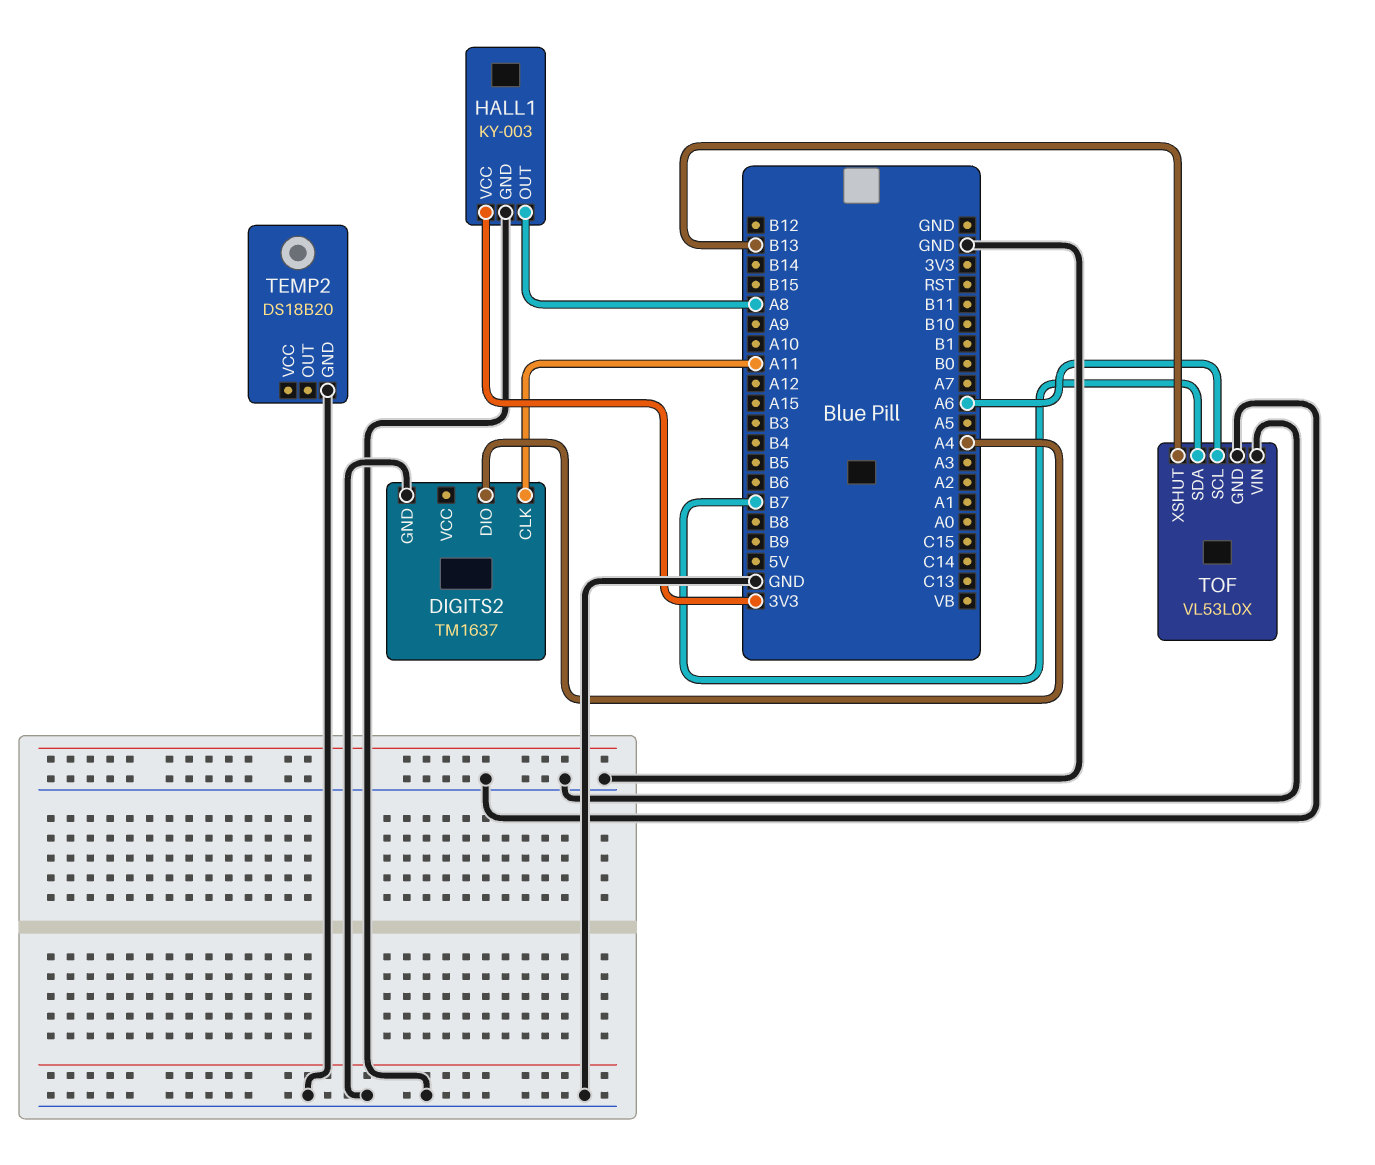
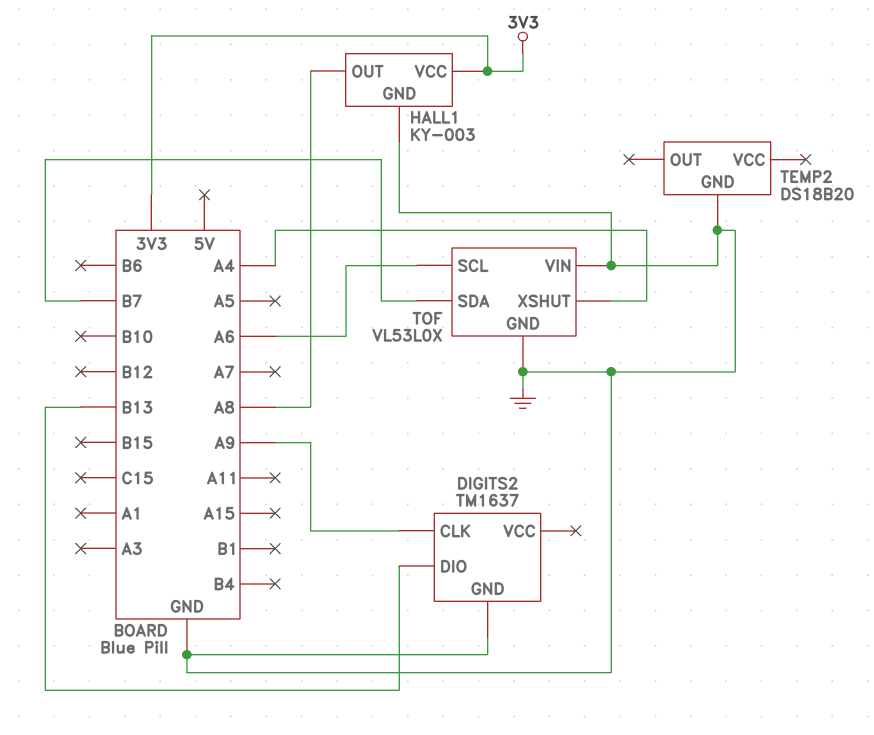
DIGITS2 pin CLK: A11 -> A9
DIGITS2 pin DIO: A4 -> B13
TOF pin XSHUT: B13 -> A4

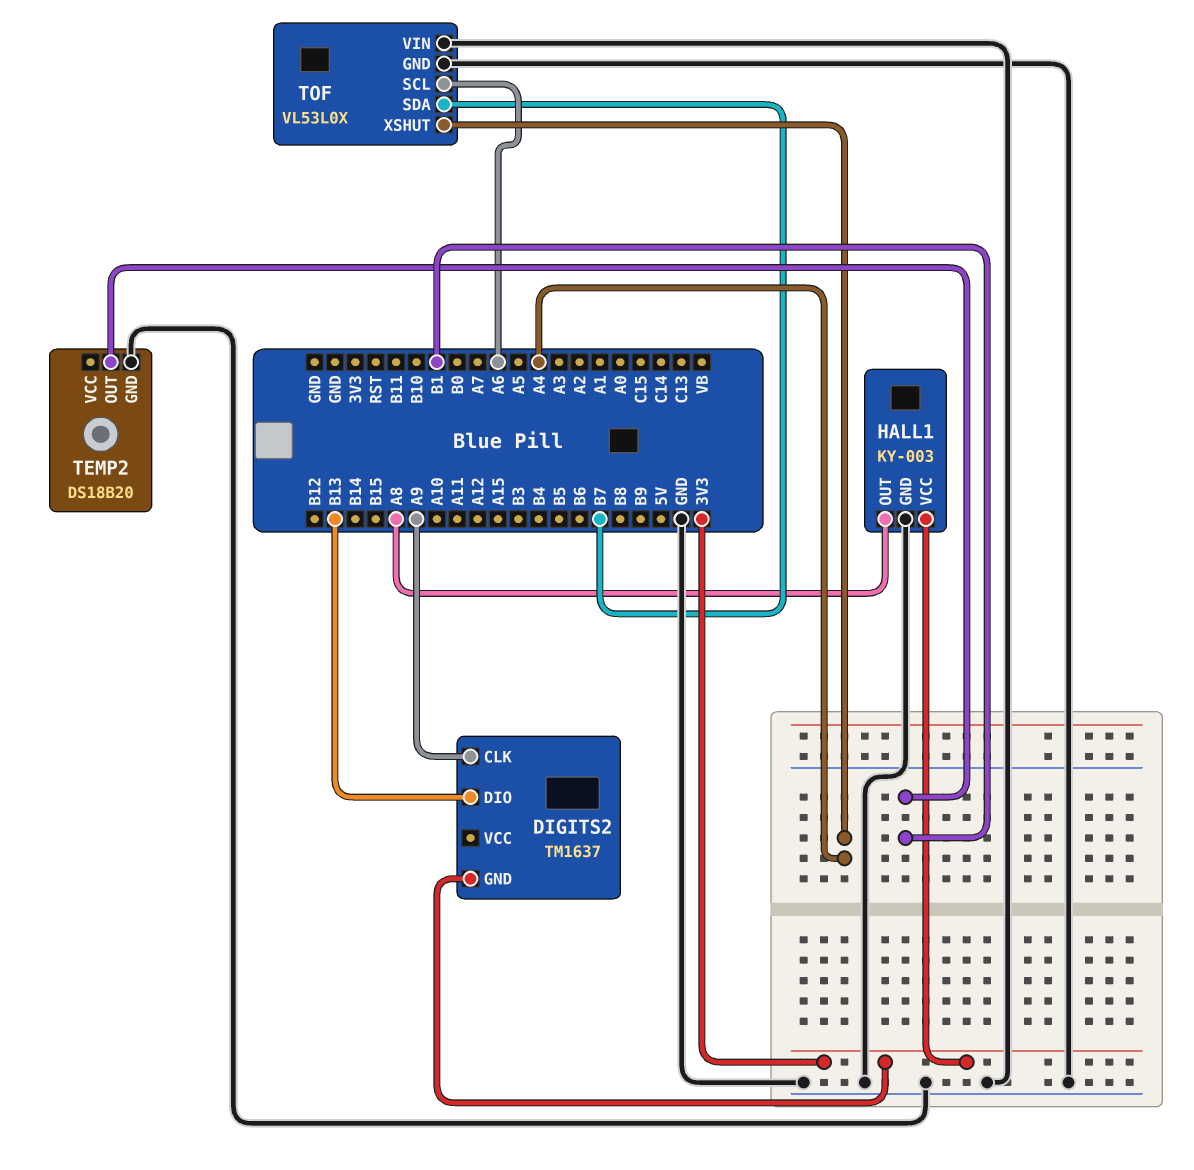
DIGITS2 pin GND: GND -> 3V3
TEMP2 pin OUT: none -> B1

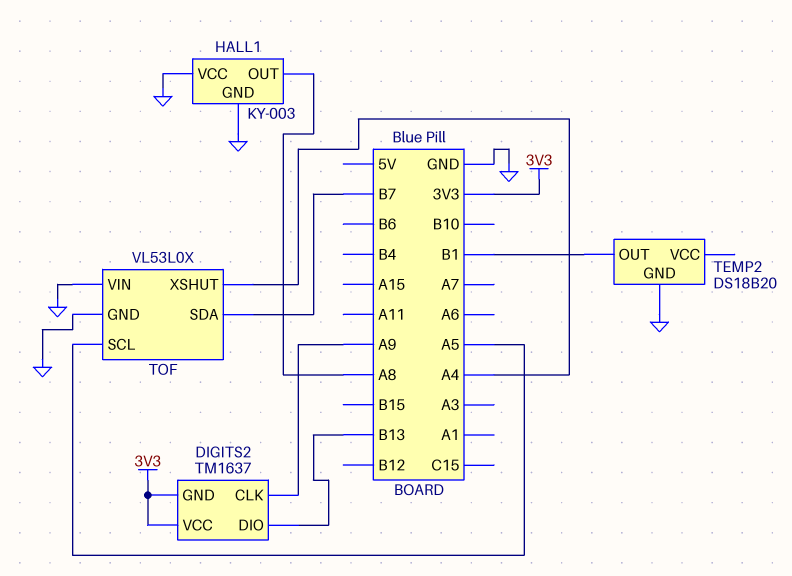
DIGITS2 pin VCC: none -> 3V3
HALL1 pin VCC: 3V3 -> GND
TOF pin SCL: A6 -> A5

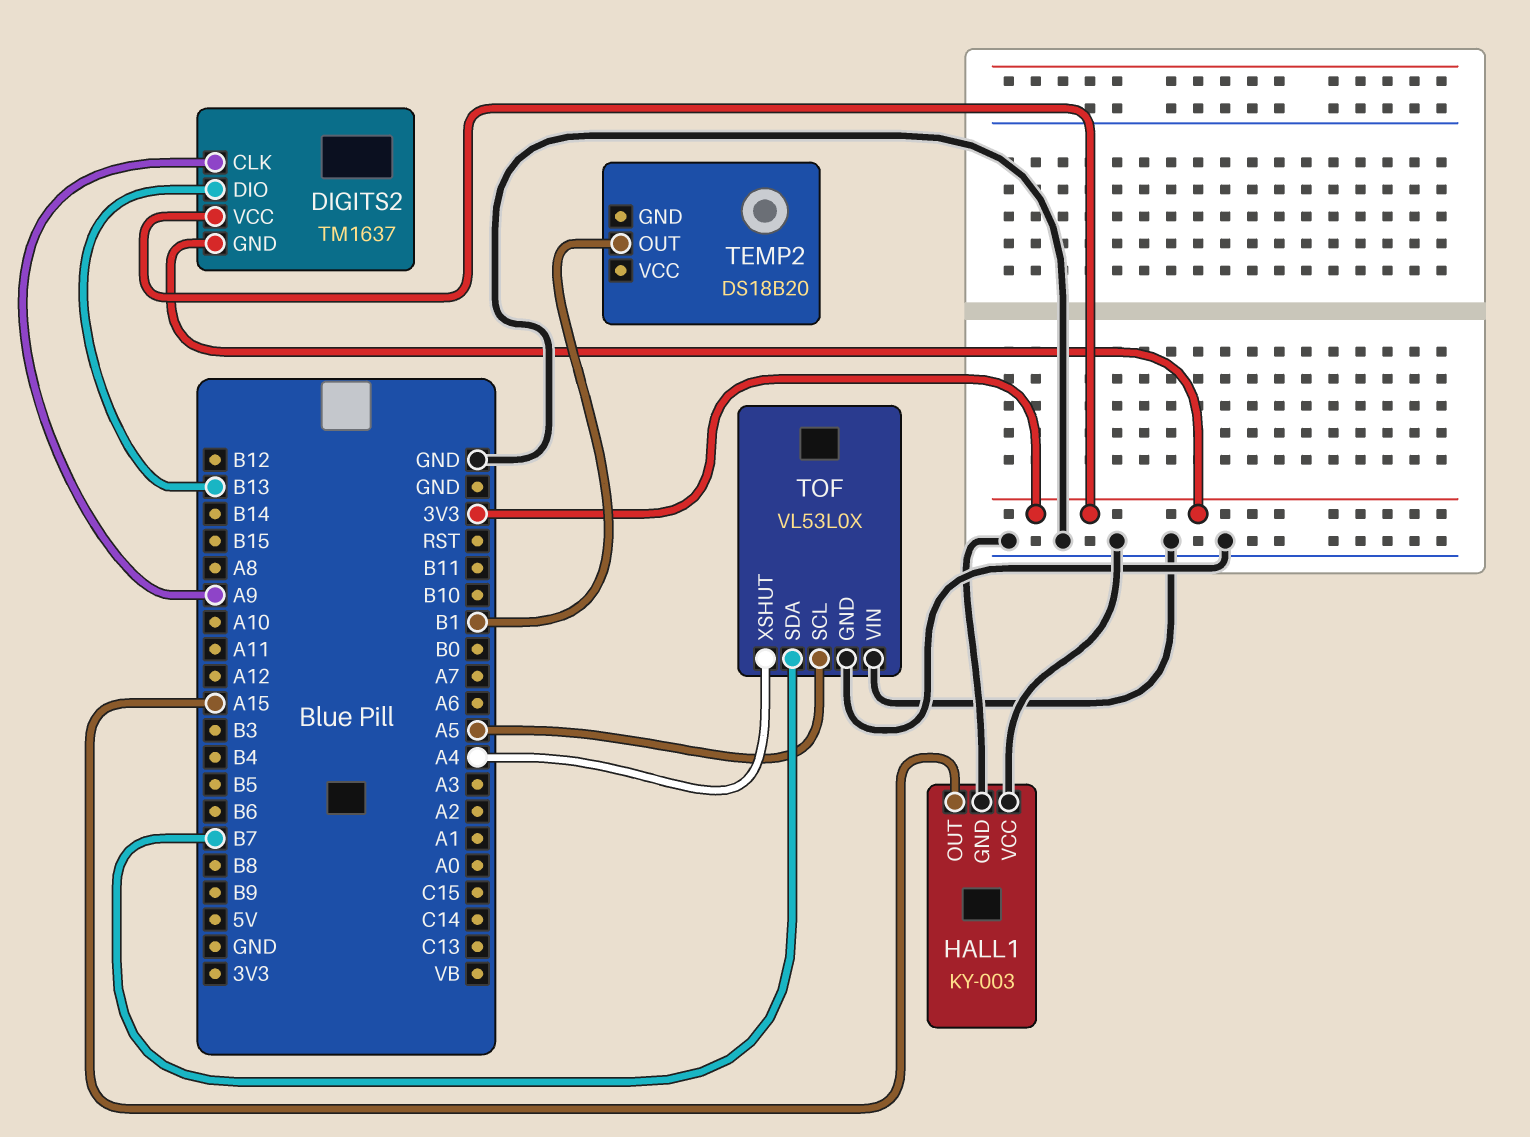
HALL1 pin OUT: A8 -> A15
TEMP2 pin GND: GND -> none

